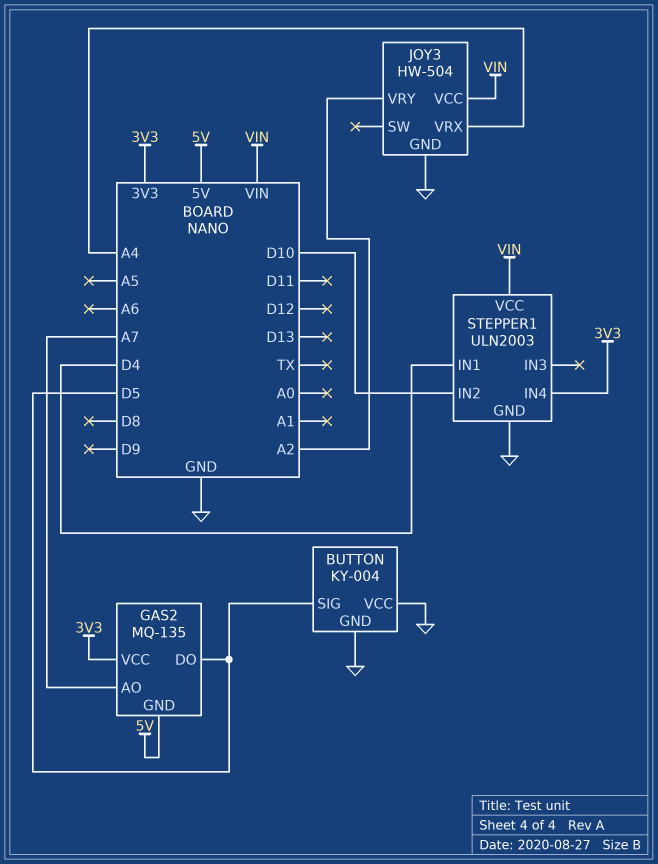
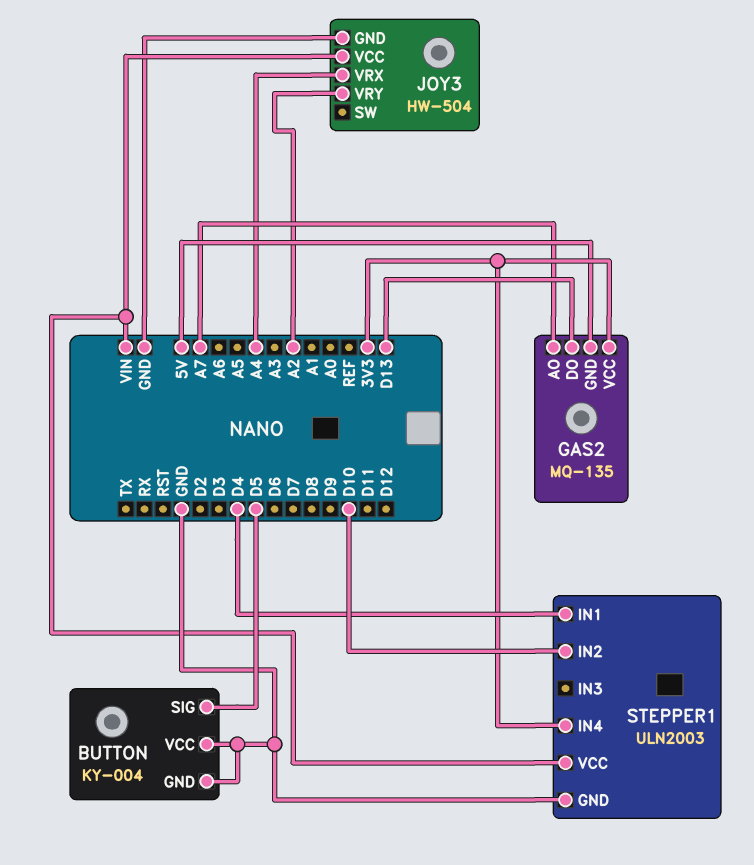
GAS2 pin DO: D5 -> D13

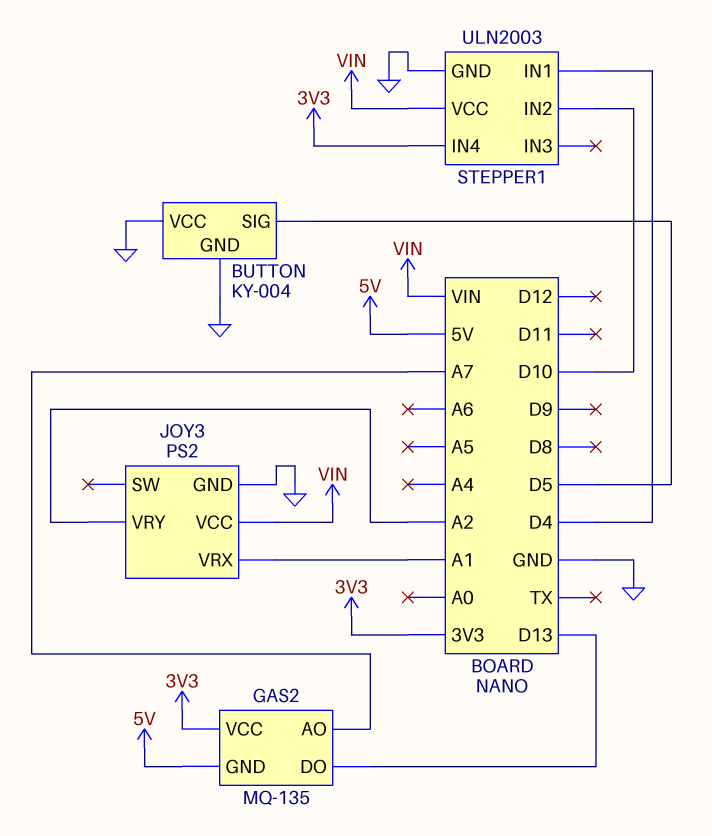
JOY3: HW-504 -> PS2
JOY3 pin VRX: A4 -> A1

